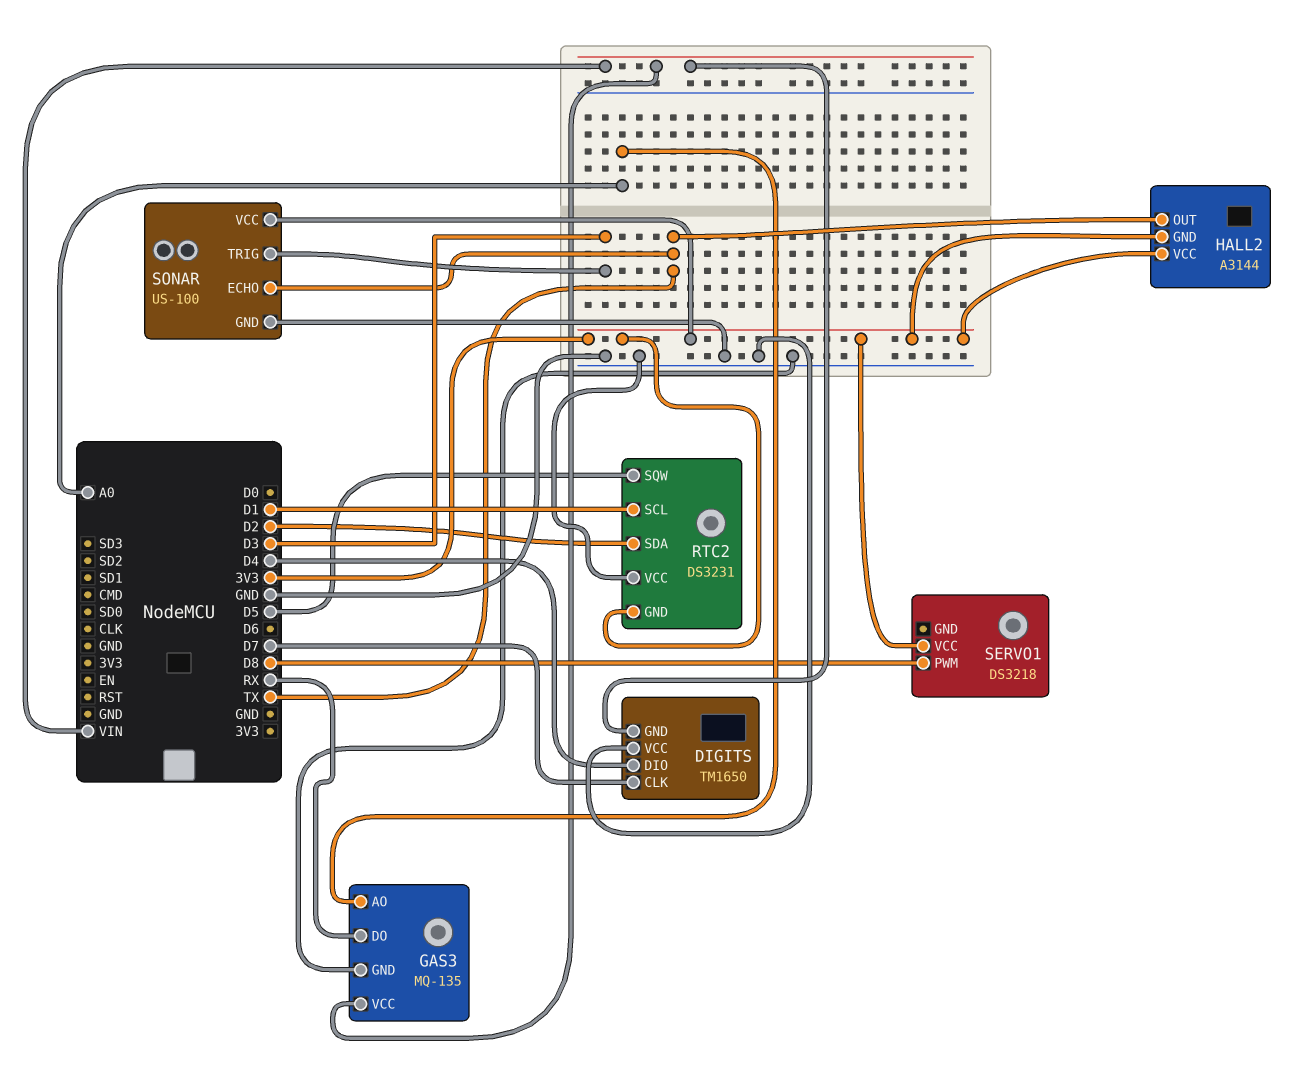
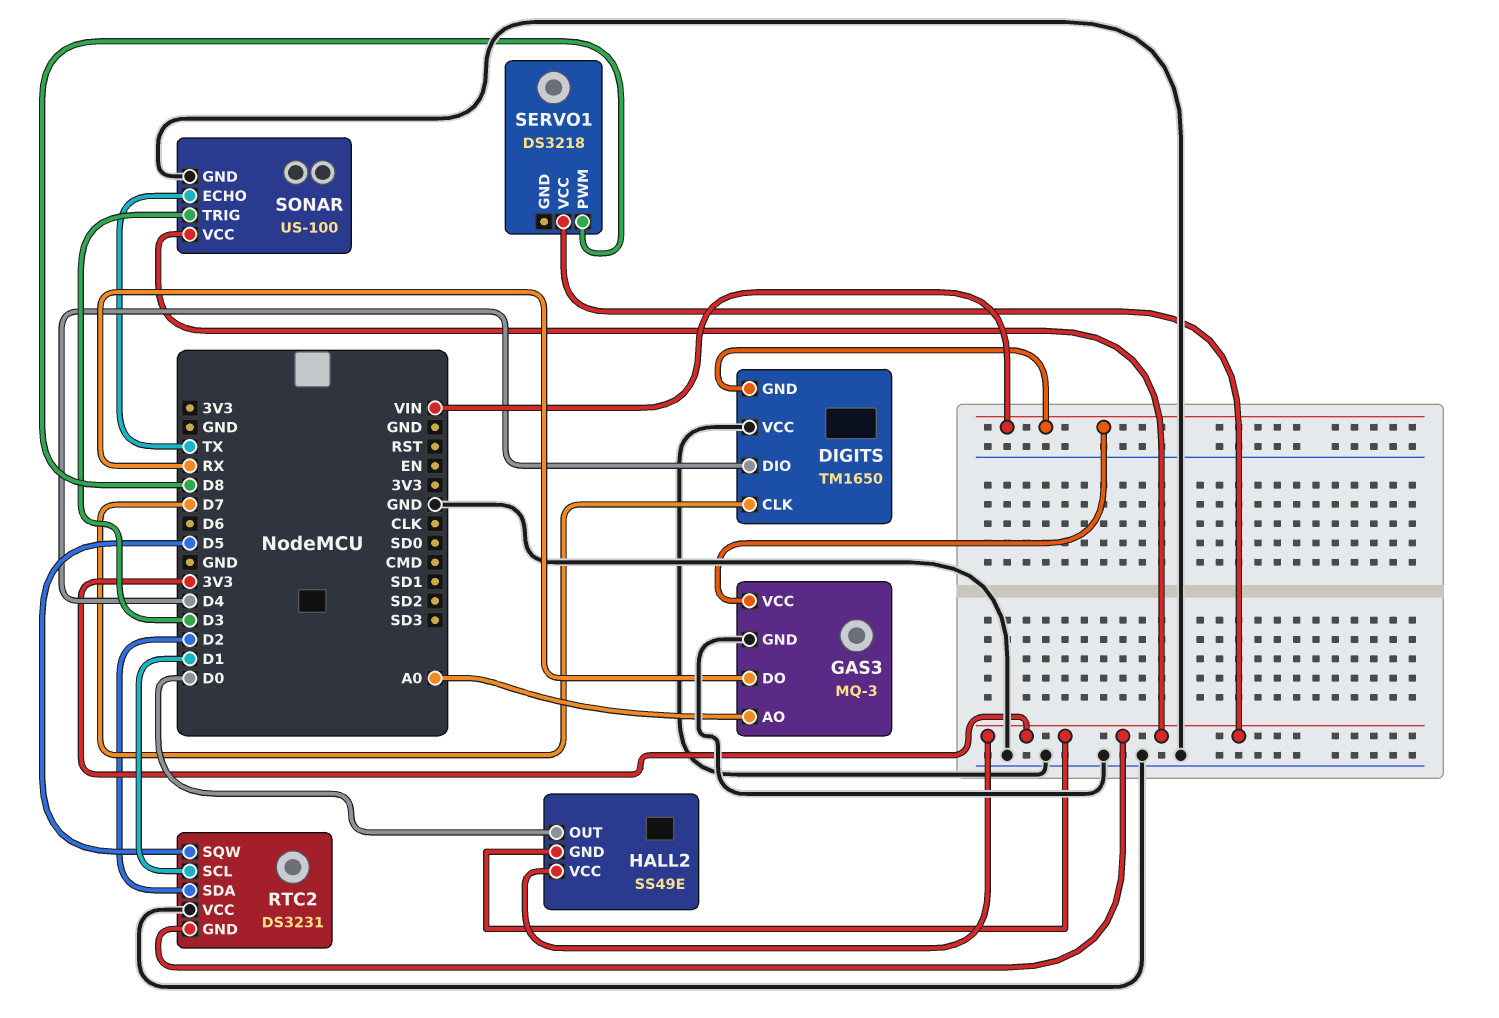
GAS3: MQ-135 -> MQ-3
HALL2: A3144 -> SS49E
HALL2 pin OUT: TX -> D0

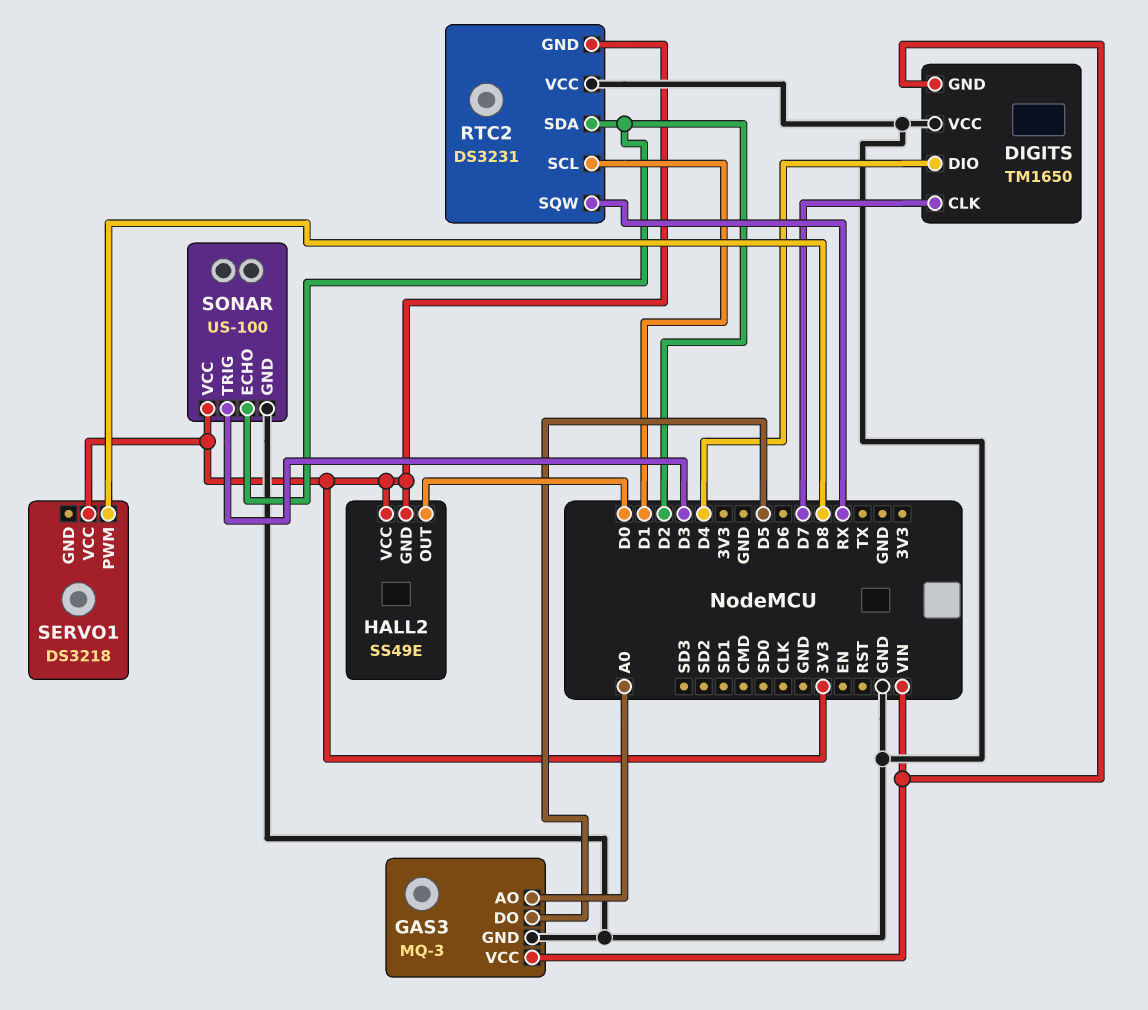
GAS3 pin DO: RX -> D5
RTC2 pin SQW: D5 -> RX
SONAR pin ECHO: TX -> D2

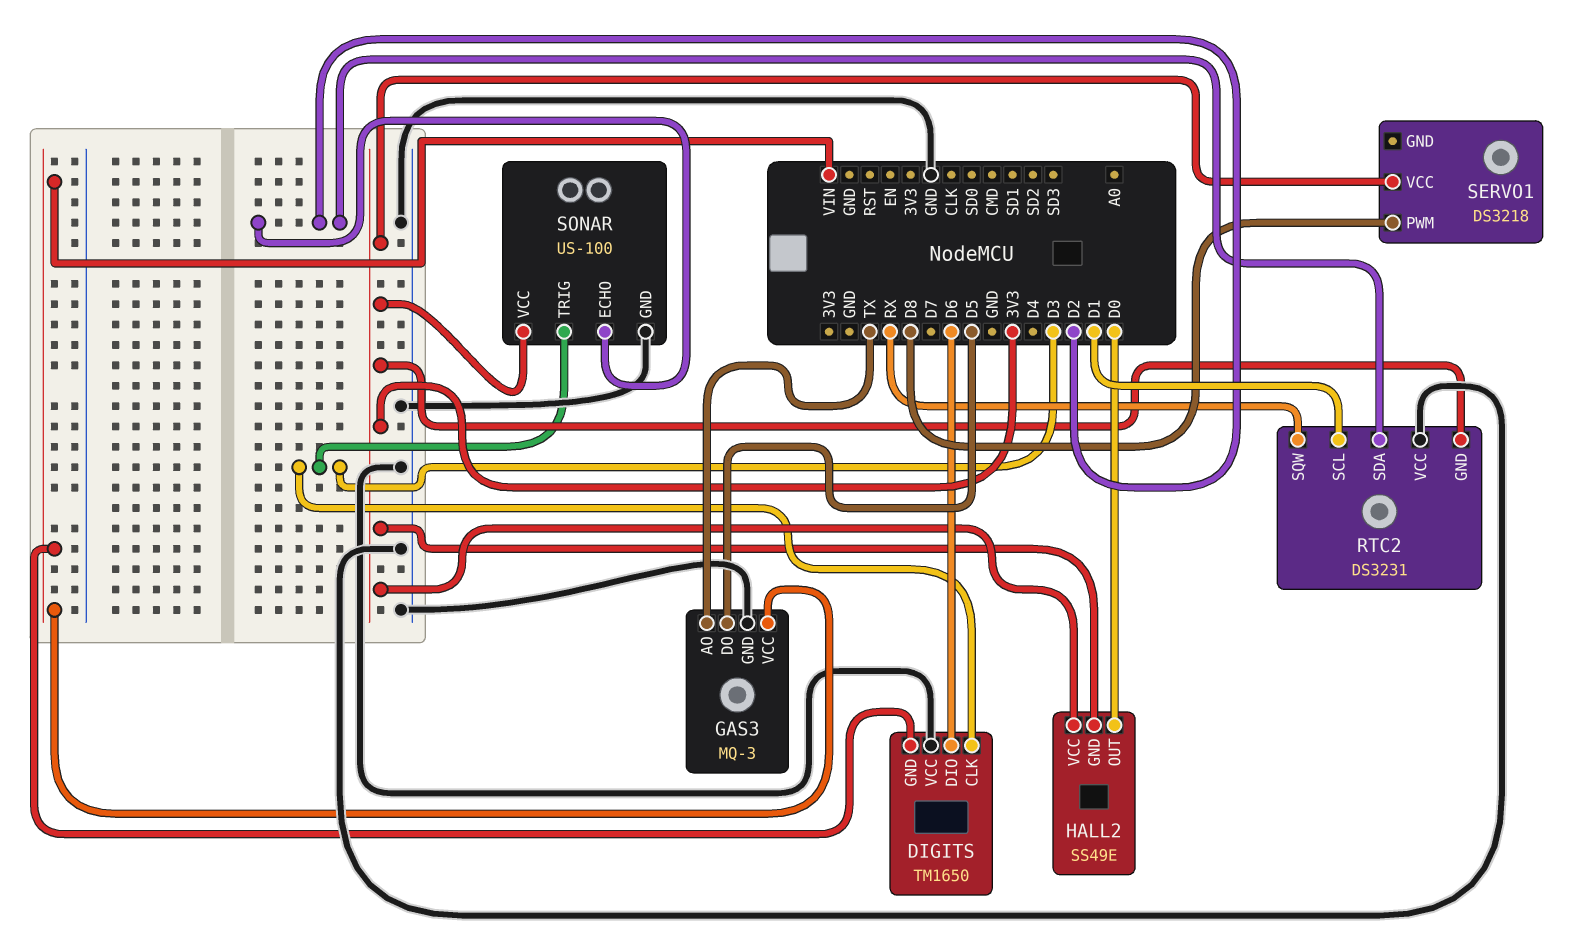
DIGITS pin CLK: D7 -> D3
DIGITS pin DIO: D4 -> D6
GAS3 pin AO: A0 -> TX

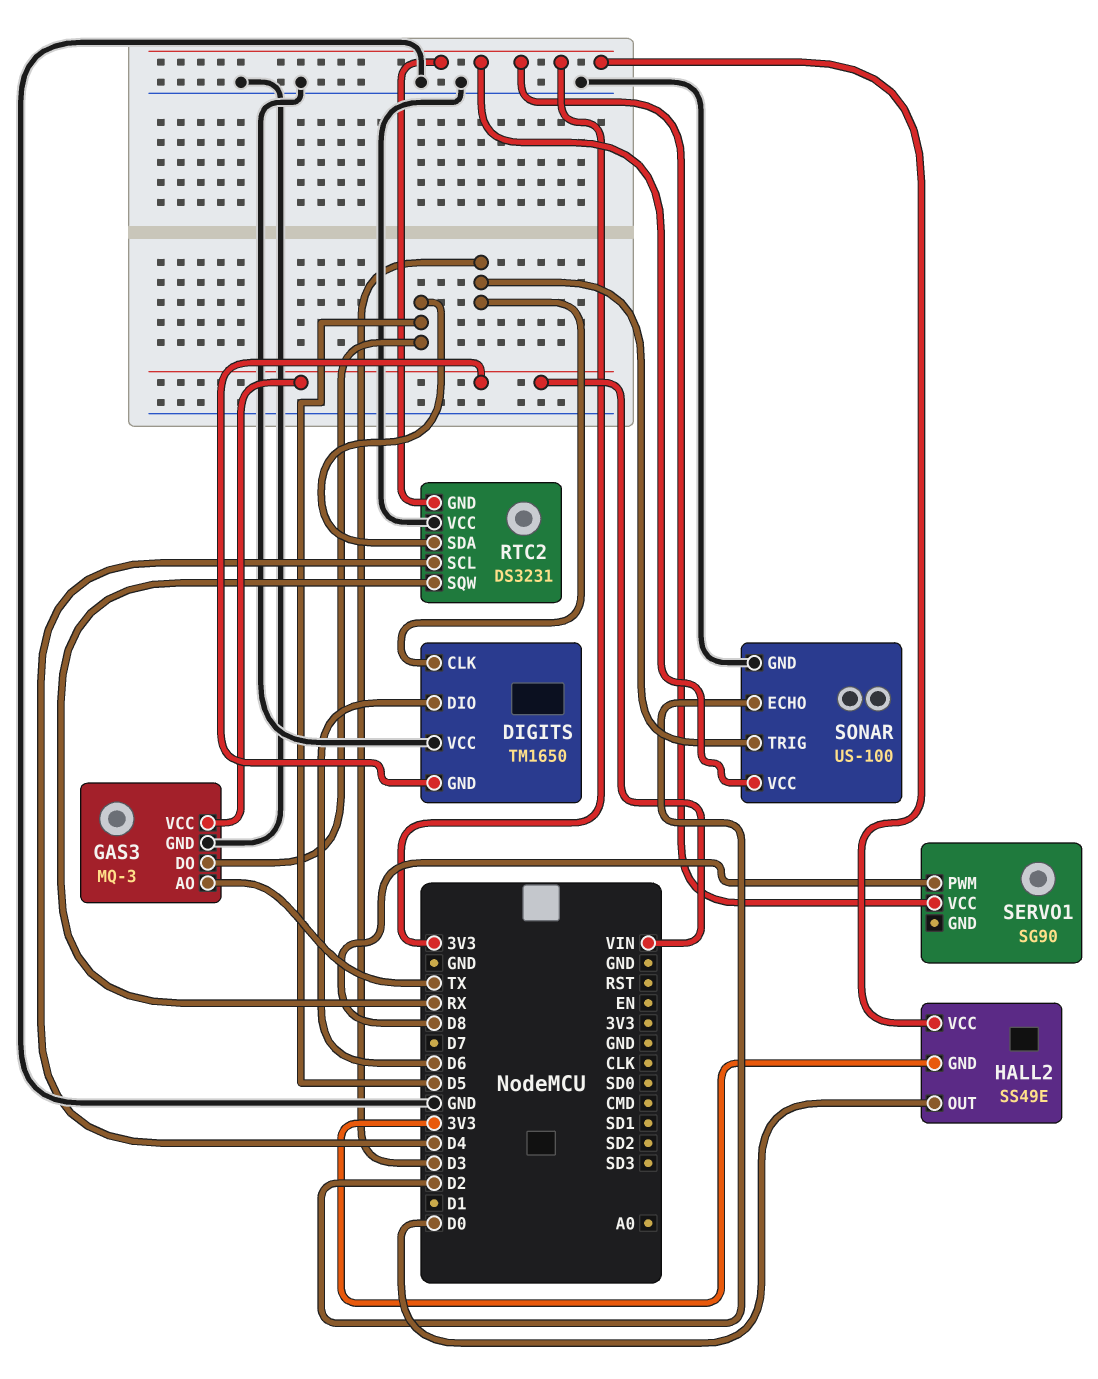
RTC2 pin SCL: D1 -> D4
RTC2 pin SDA: D2 -> D5
SERVO1: DS3218 -> SG90

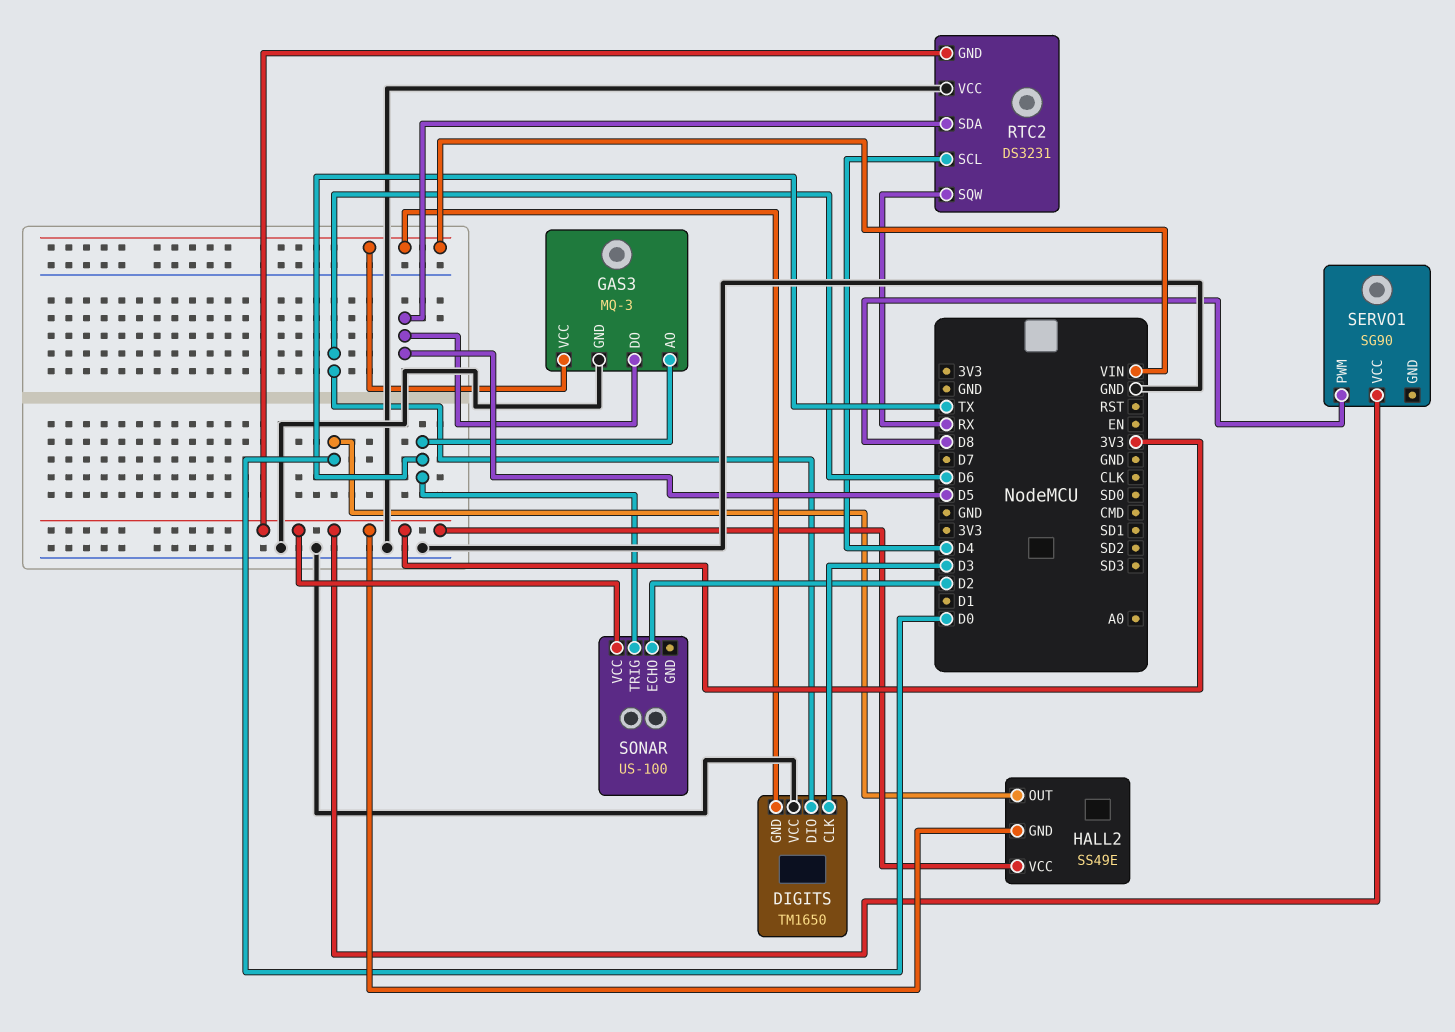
SONAR pin GND: GND -> none
SONAR pin TRIG: D3 -> TX

